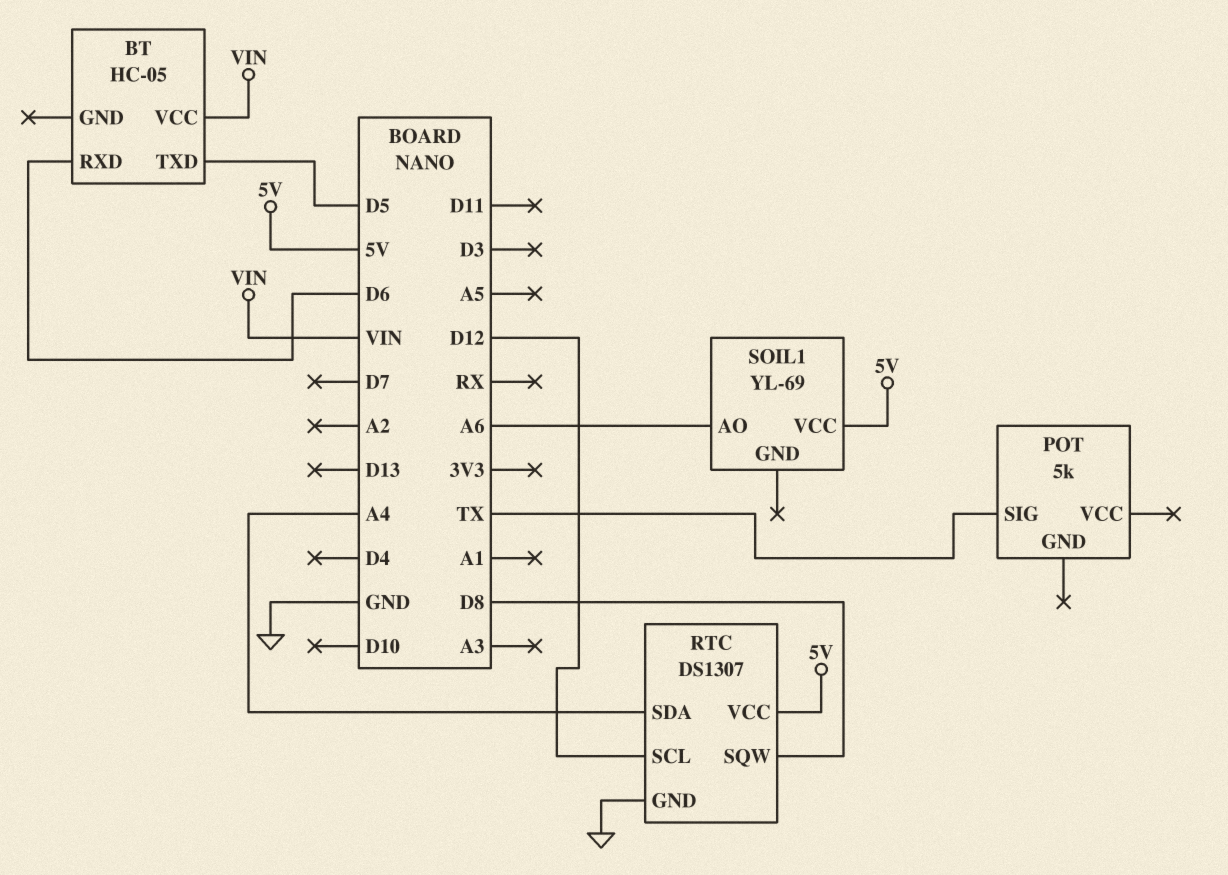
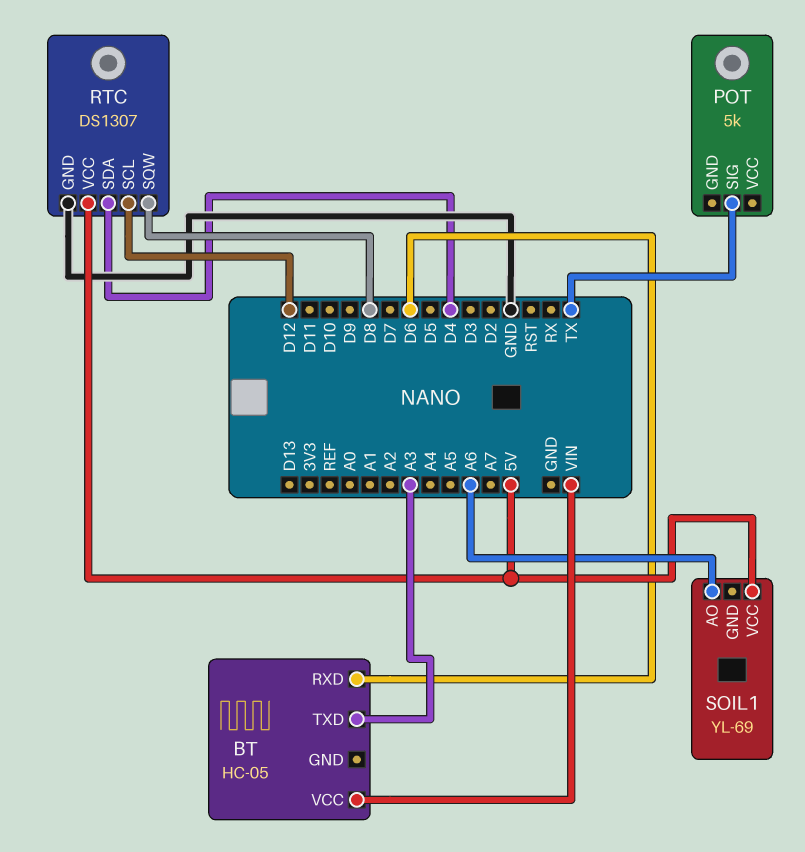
BT pin TXD: D5 -> A3
RTC pin SDA: A4 -> D4

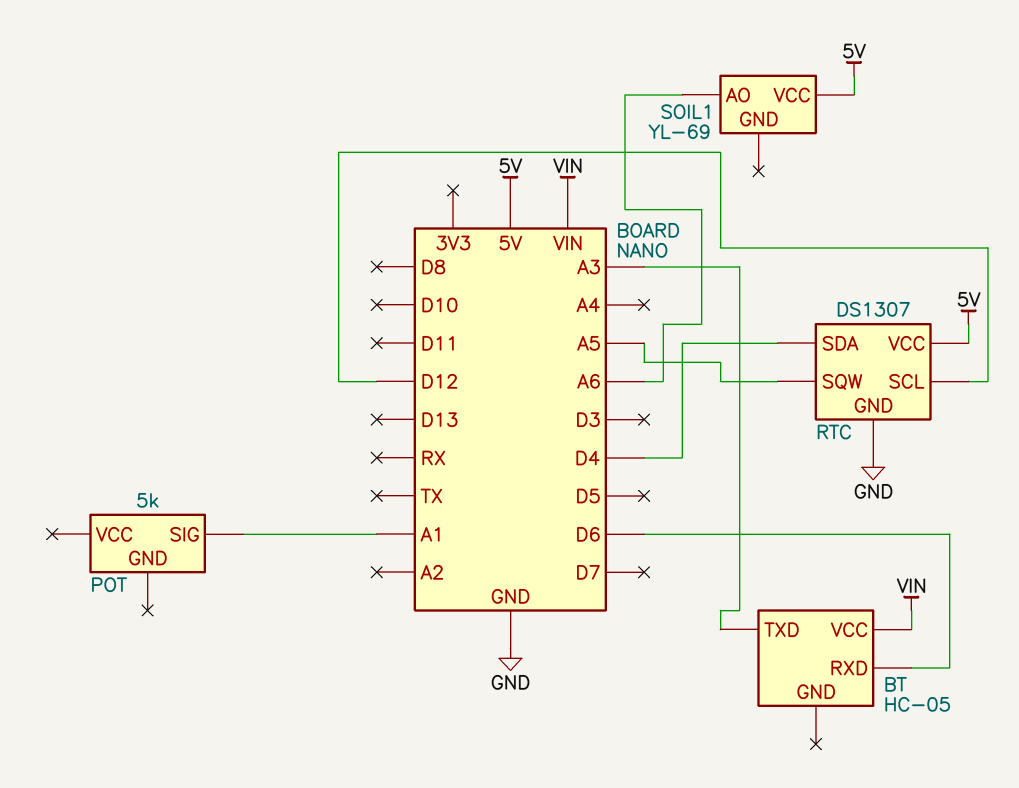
POT pin SIG: TX -> A1
RTC pin SQW: D8 -> A5

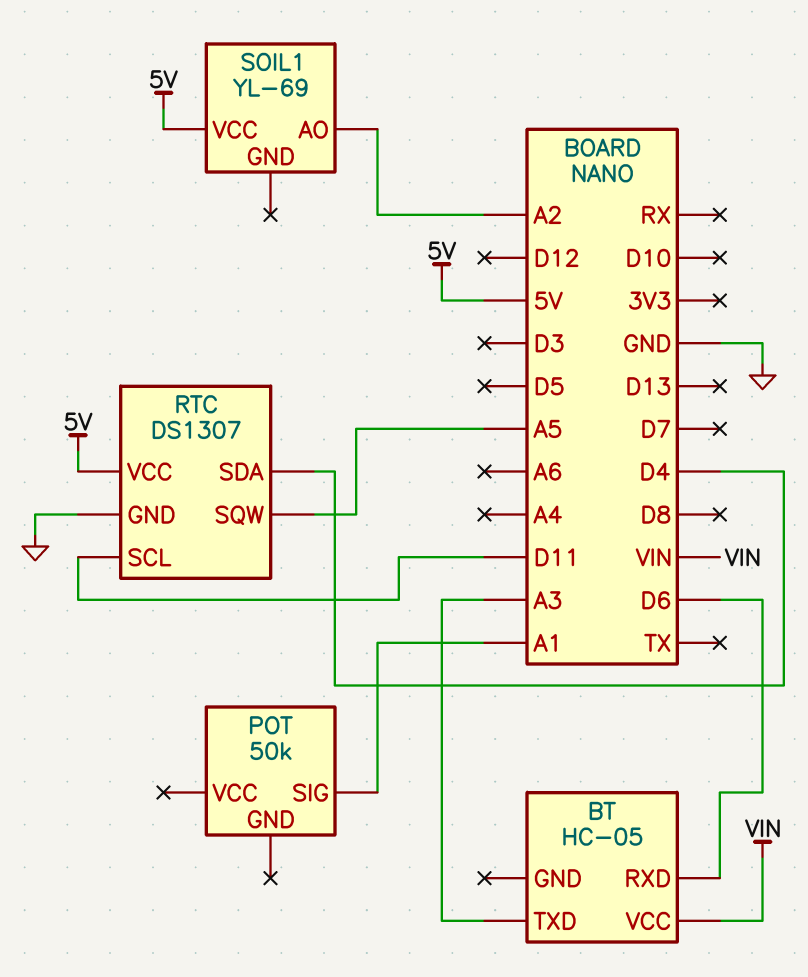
POT: 5k -> 50k
RTC pin SCL: D12 -> D11
SOIL1 pin AO: A6 -> A2

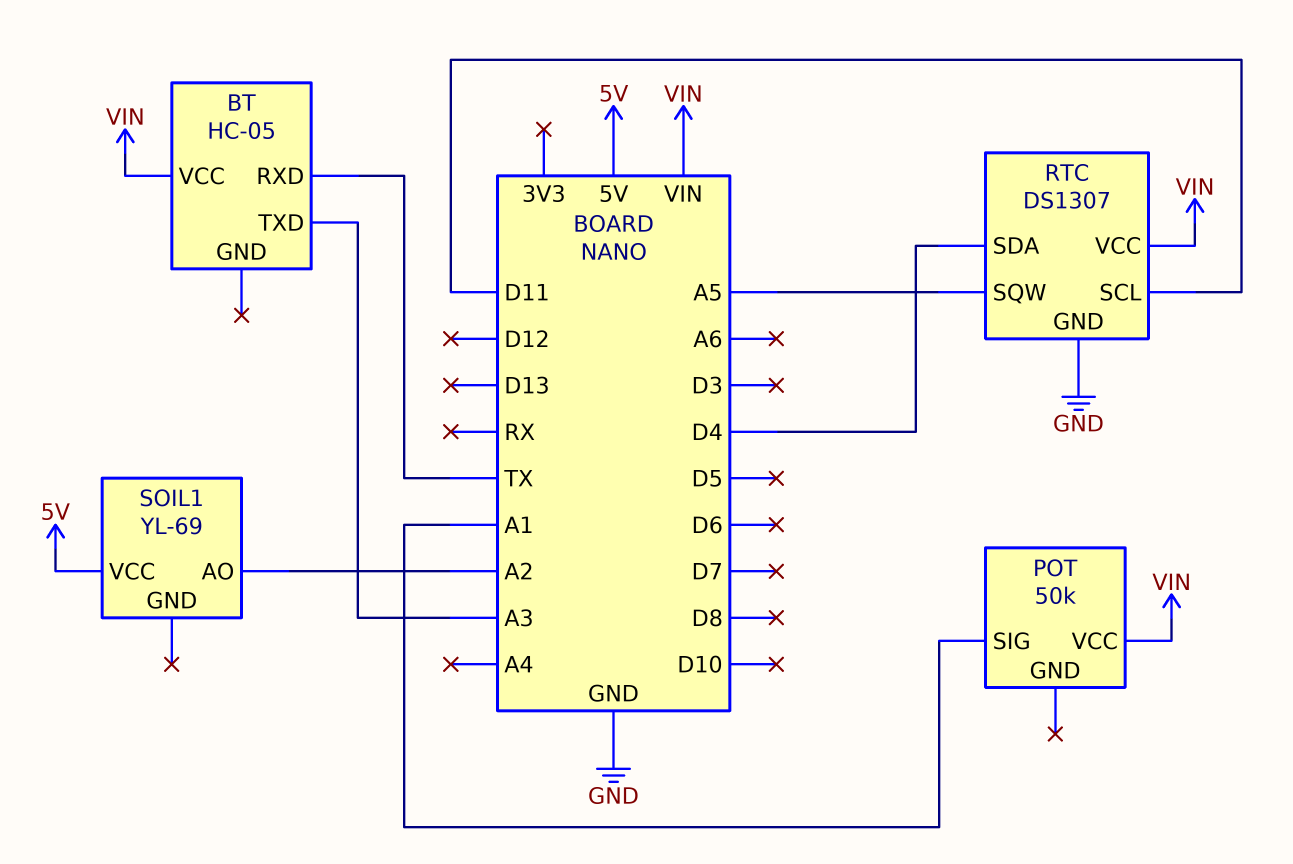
BT pin RXD: D6 -> TX
POT pin VCC: none -> VIN
RTC pin VCC: 5V -> VIN

